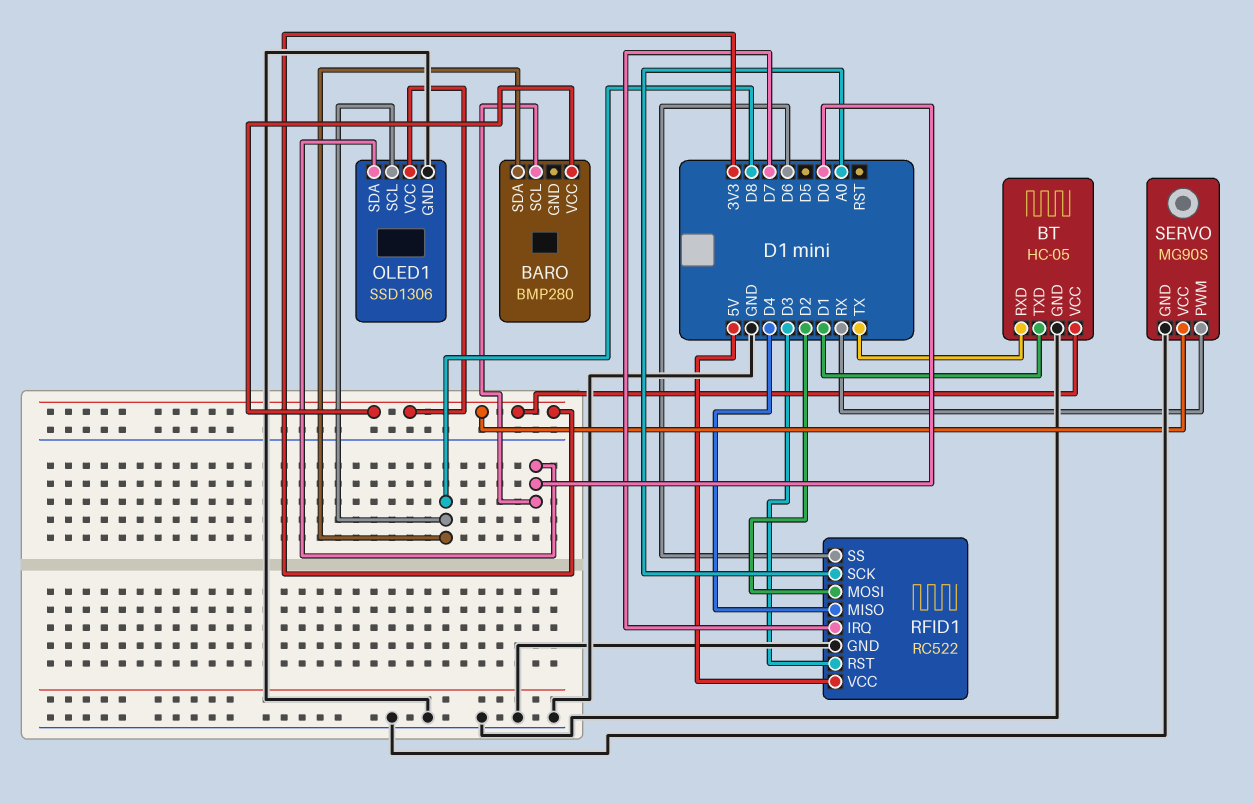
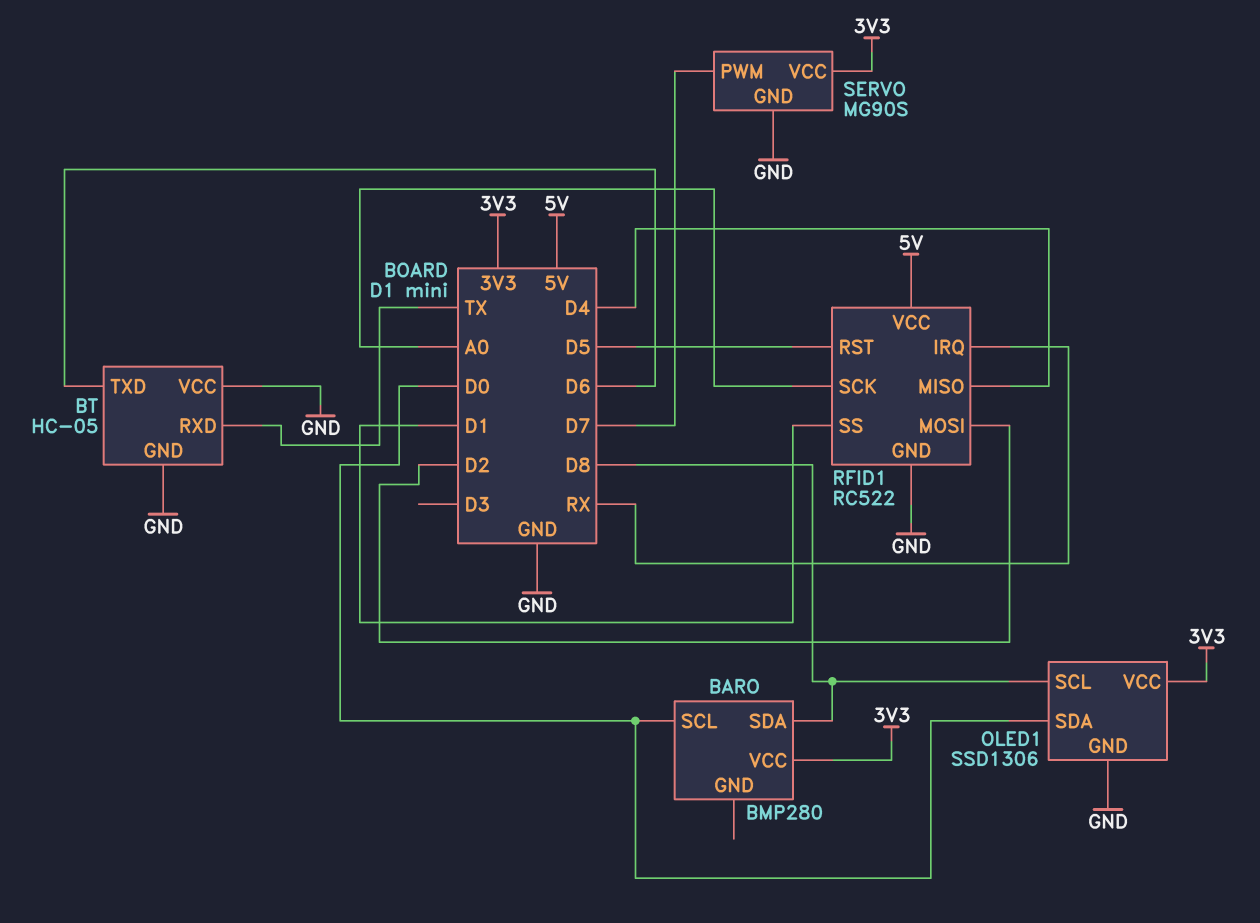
BT pin TXD: D1 -> D6
BT pin VCC: 3V3 -> GND
RFID1 pin IRQ: D7 -> RX
RFID1 pin RST: D3 -> D5
RFID1 pin SS: D6 -> D1
SERVO pin PWM: RX -> D7

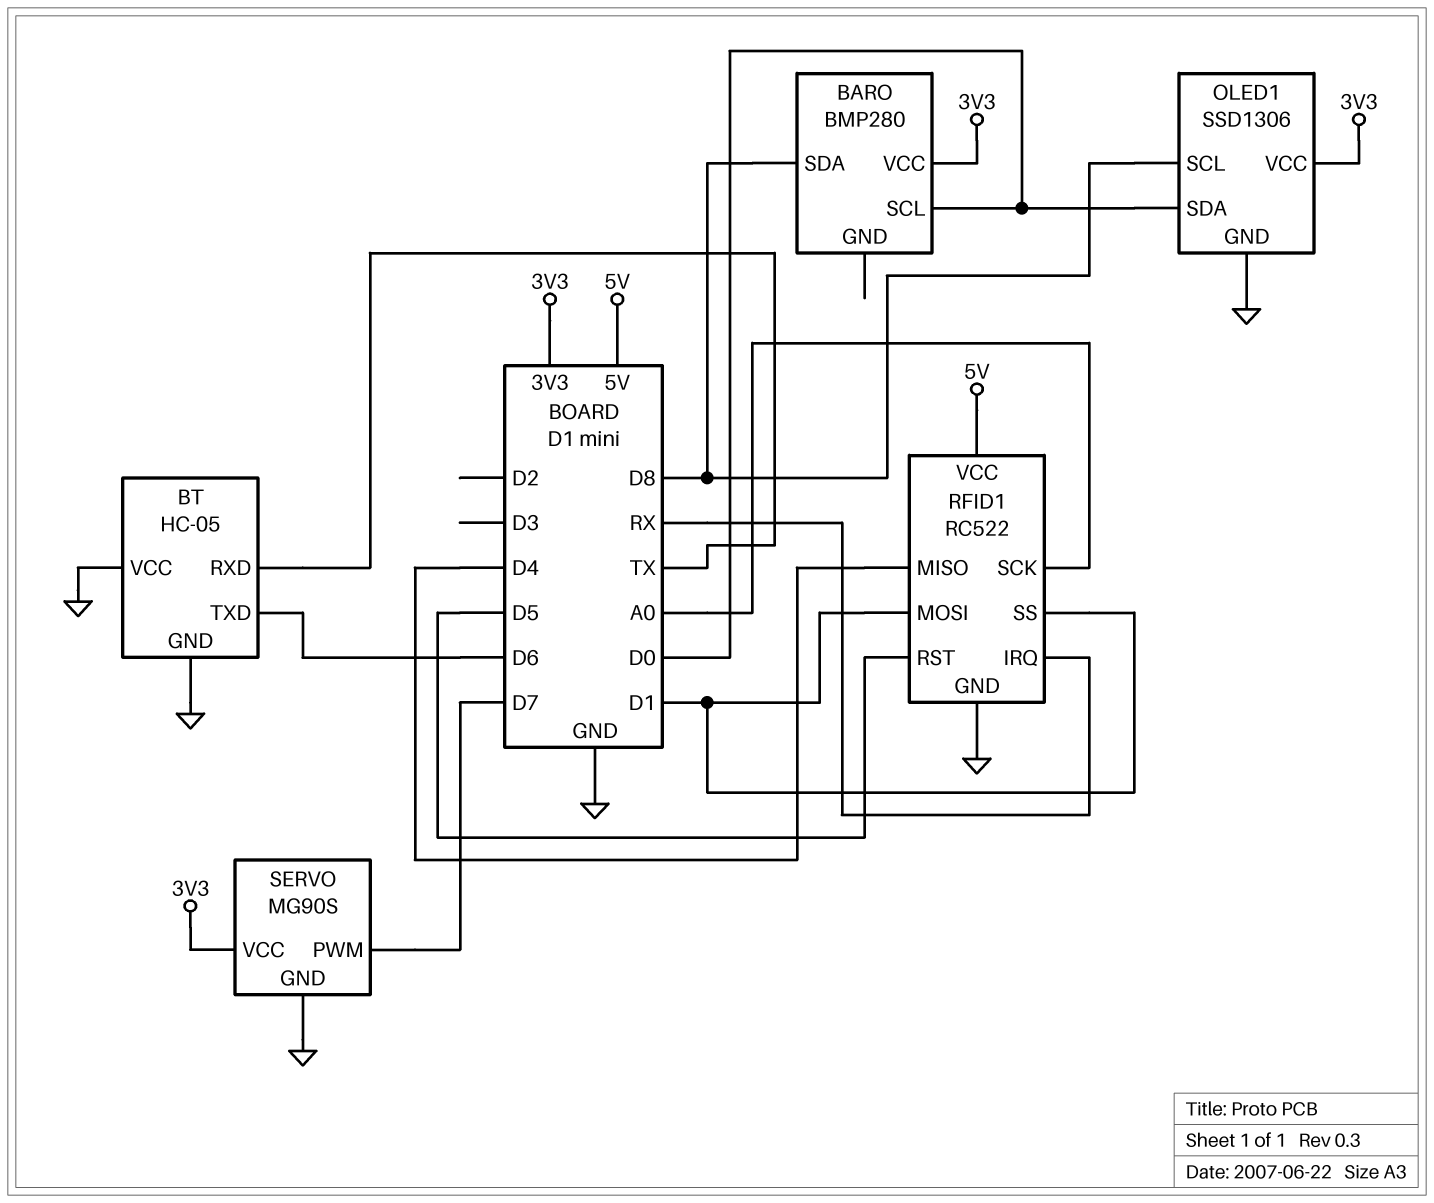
RFID1 pin MOSI: D2 -> D1

